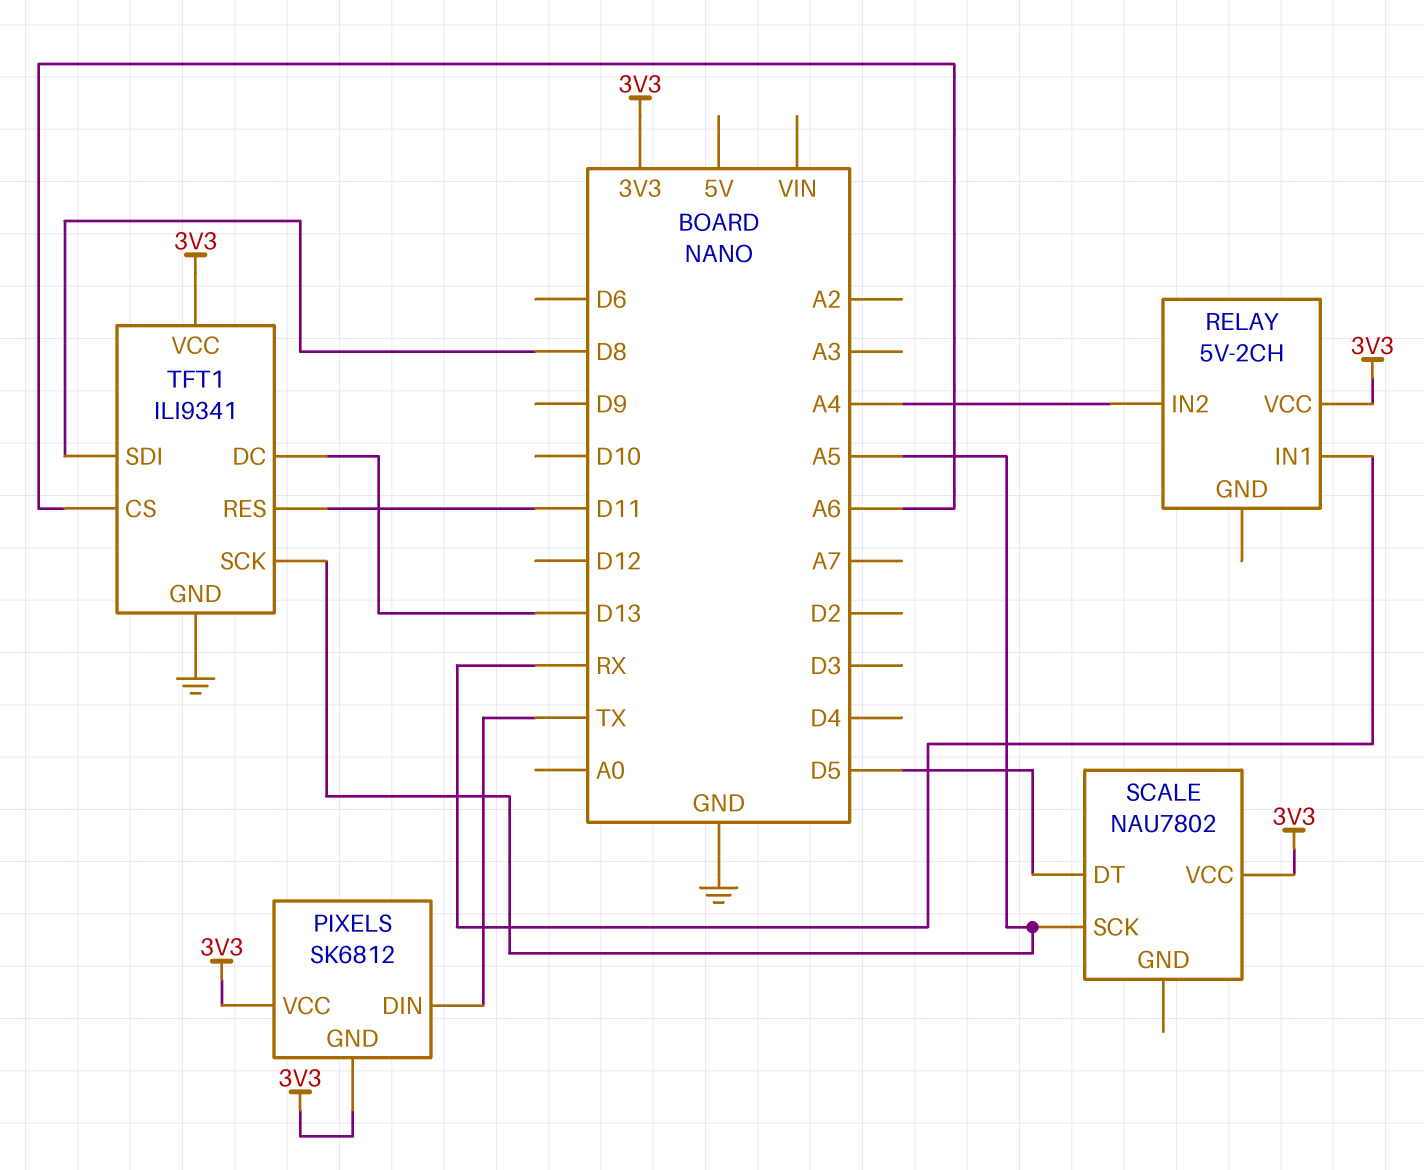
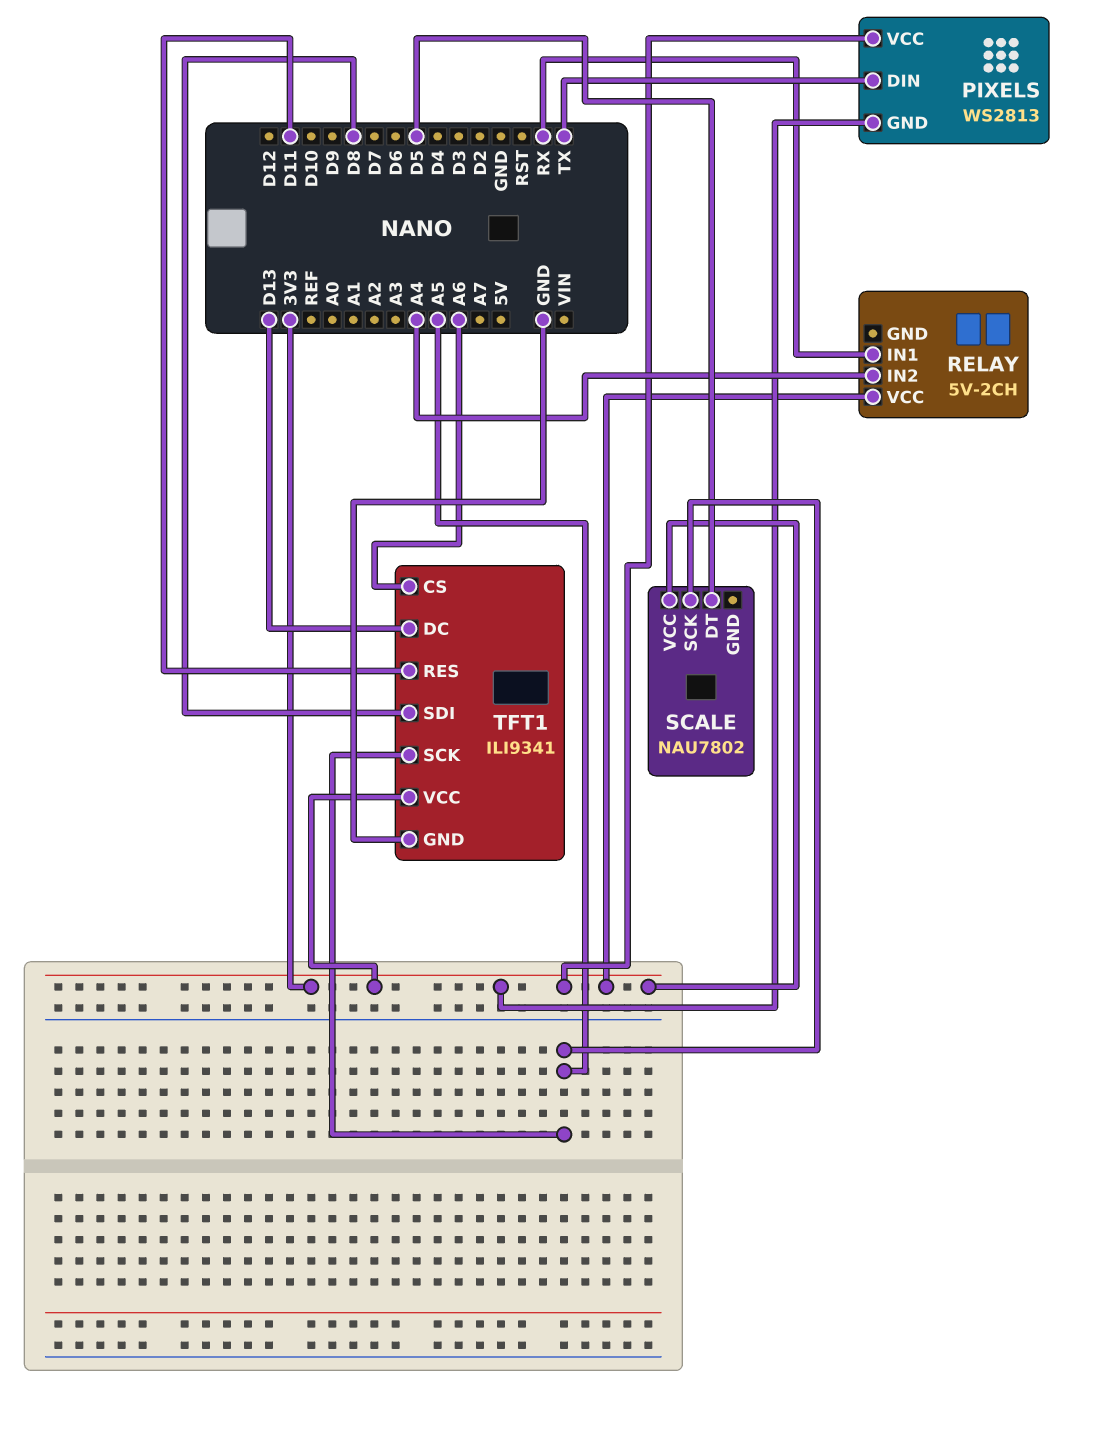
PIXELS: SK6812 -> WS2813

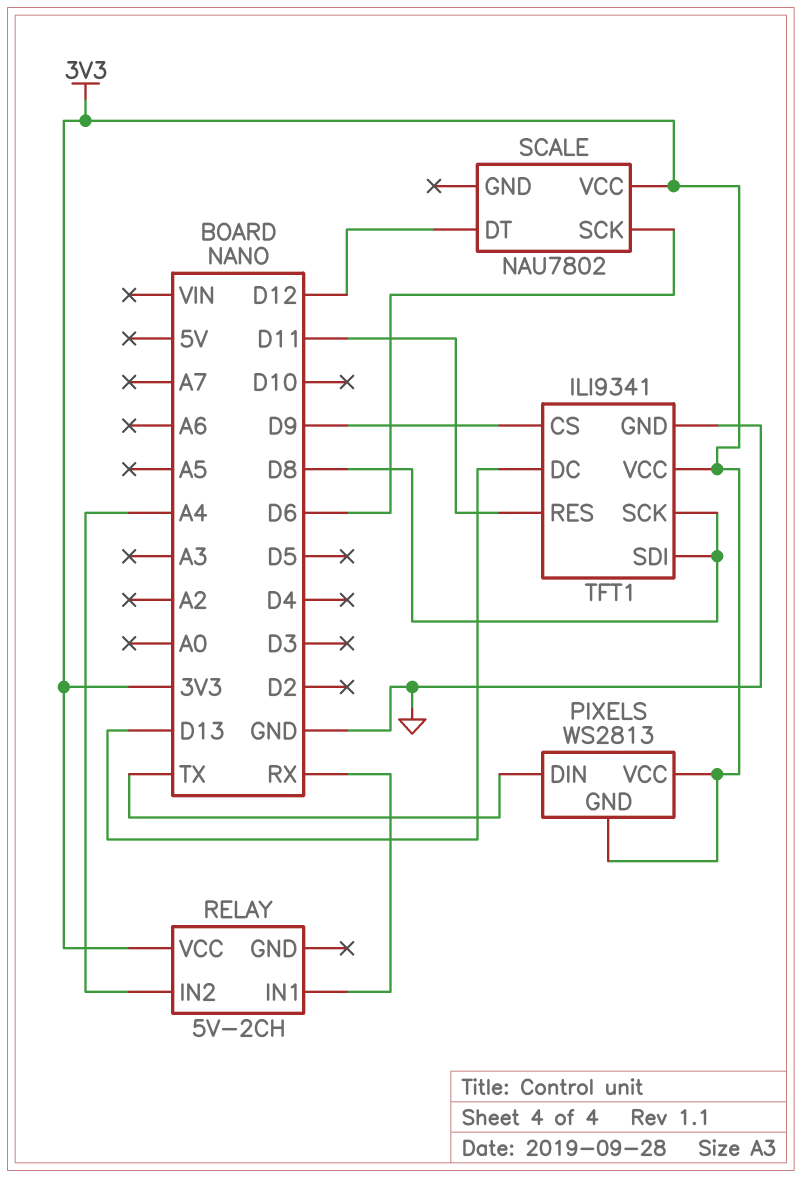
SCALE pin DT: D5 -> D12
SCALE pin SCK: A5 -> D6
TFT1 pin CS: A6 -> D9
TFT1 pin SCK: A5 -> D8

